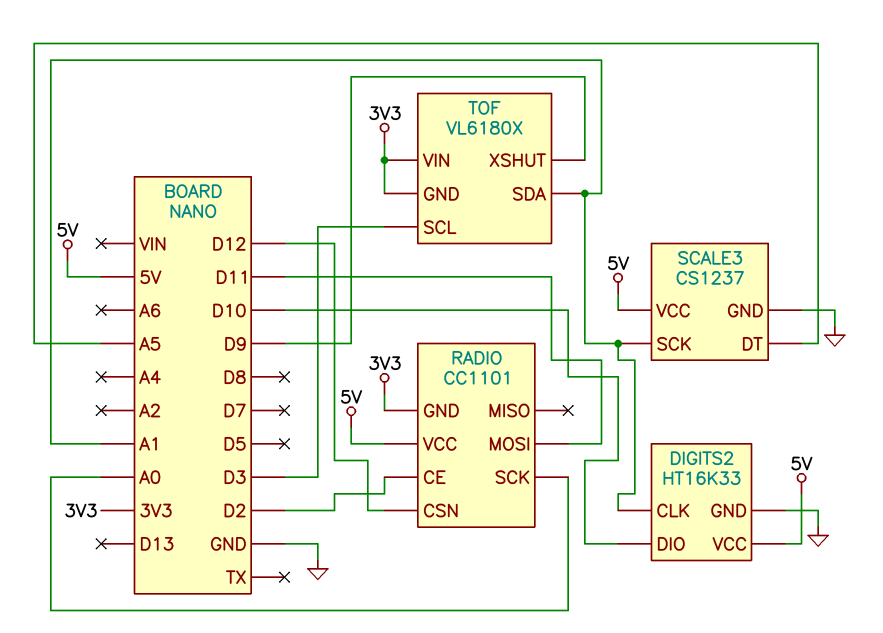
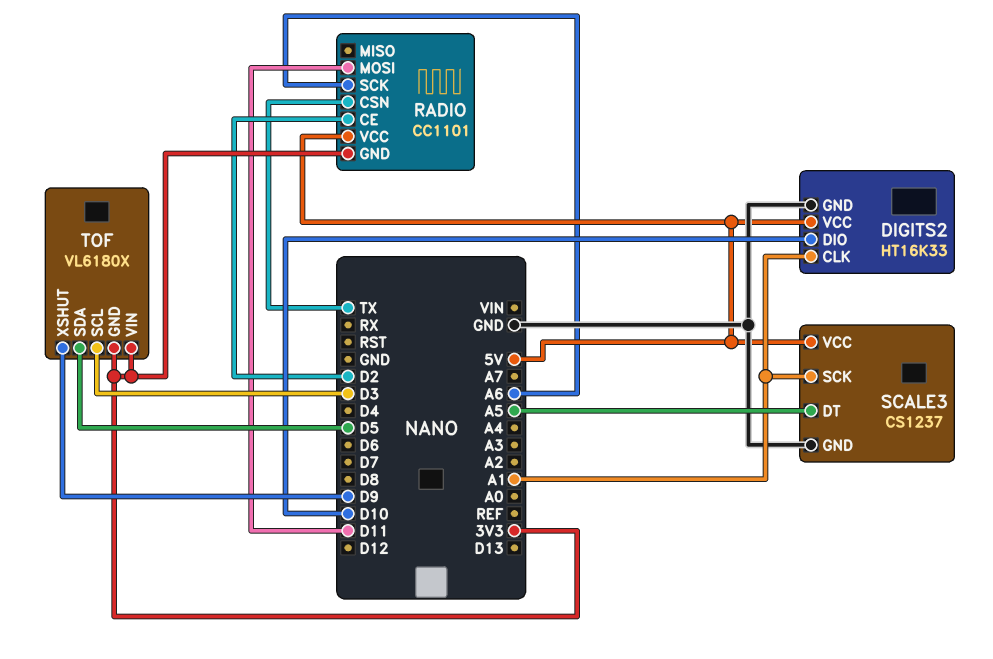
RADIO pin CSN: D12 -> TX
RADIO pin SCK: A0 -> A6
TOF pin SDA: A1 -> D5

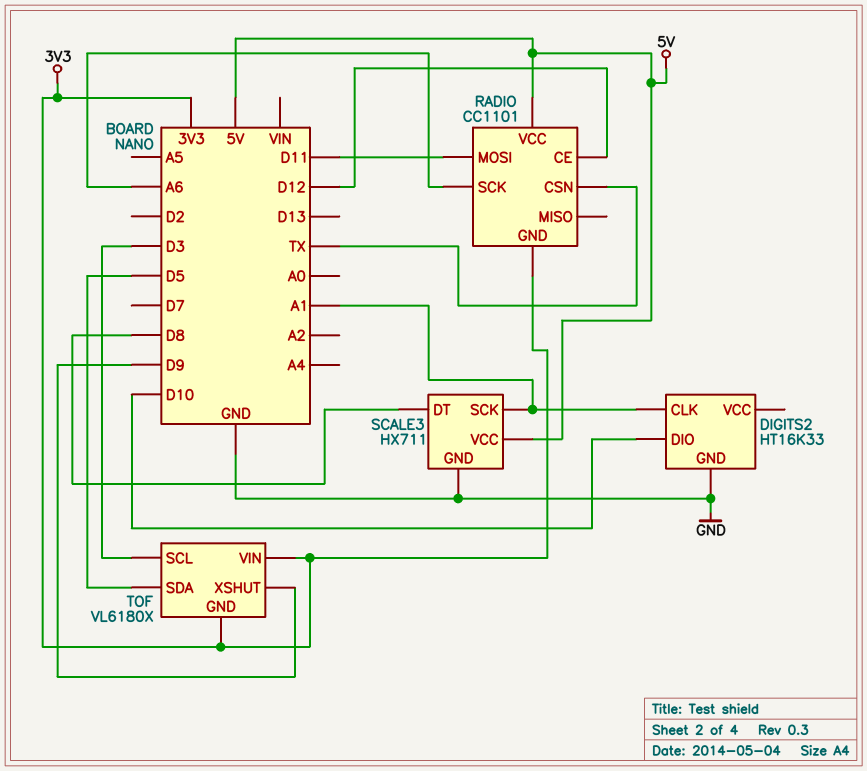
DIGITS2 pin VCC: 5V -> none
RADIO pin CE: D2 -> D12
SCALE3: CS1237 -> HX711
SCALE3 pin DT: A5 -> D8

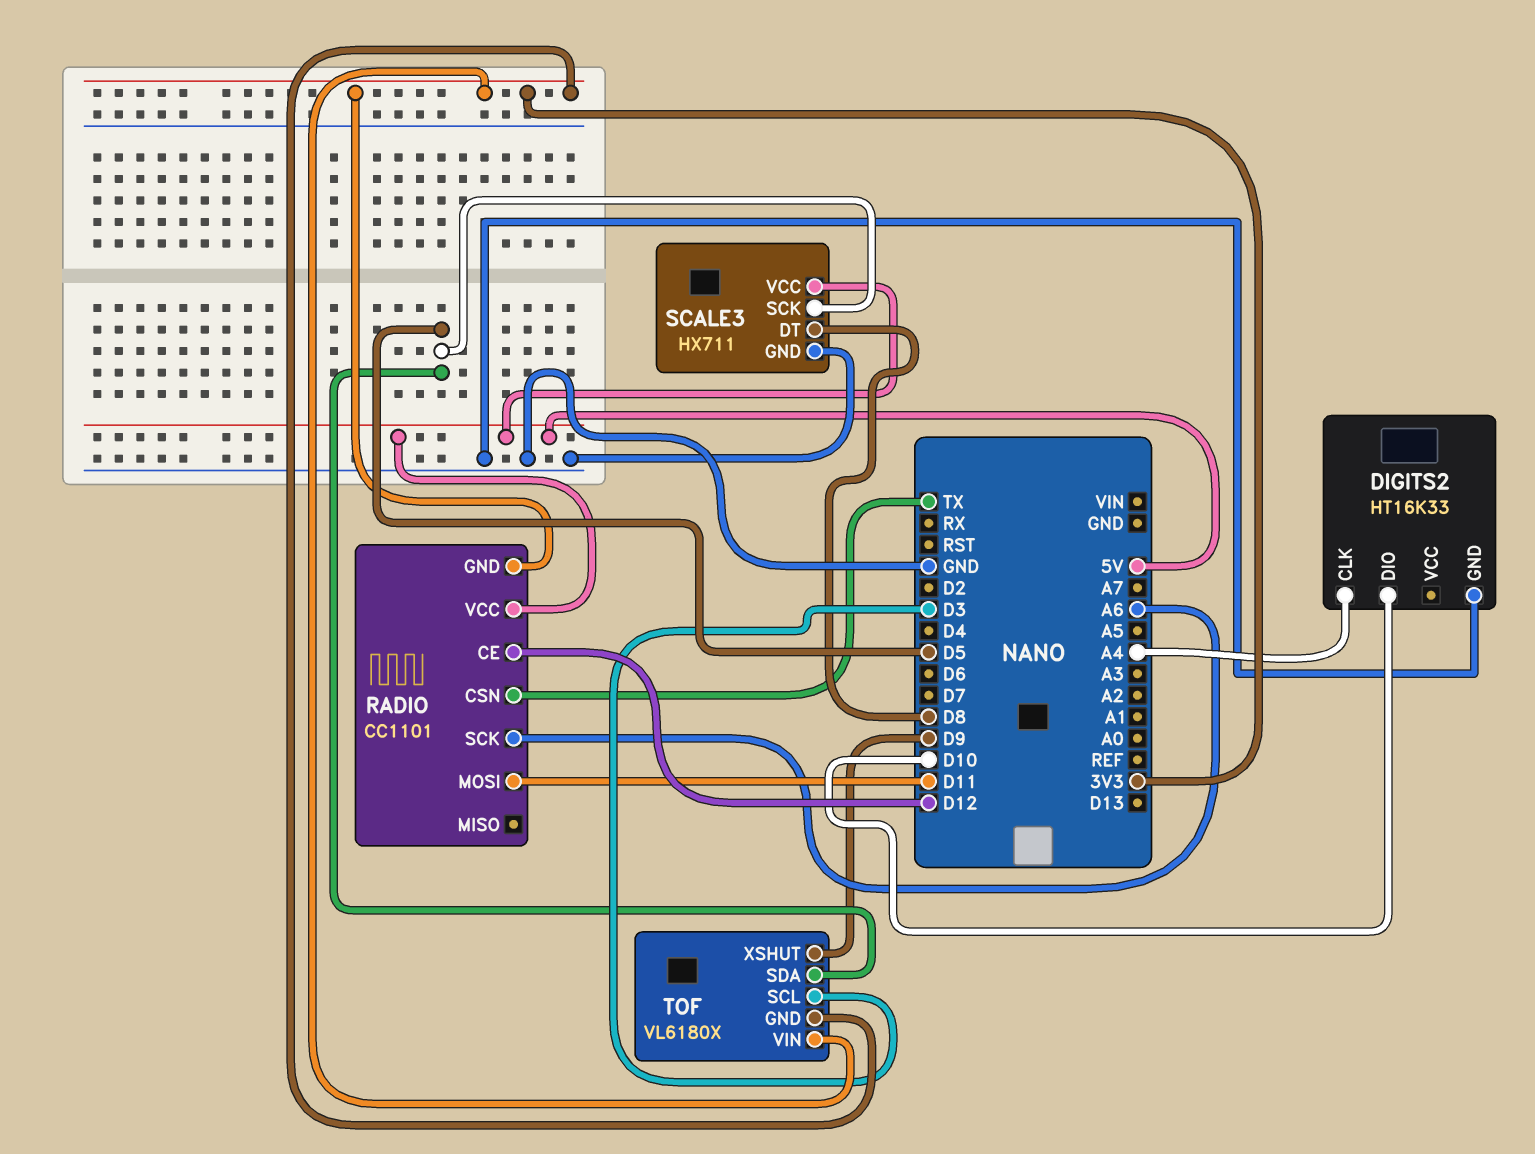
DIGITS2 pin CLK: A1 -> A4
SCALE3 pin SCK: A1 -> D5

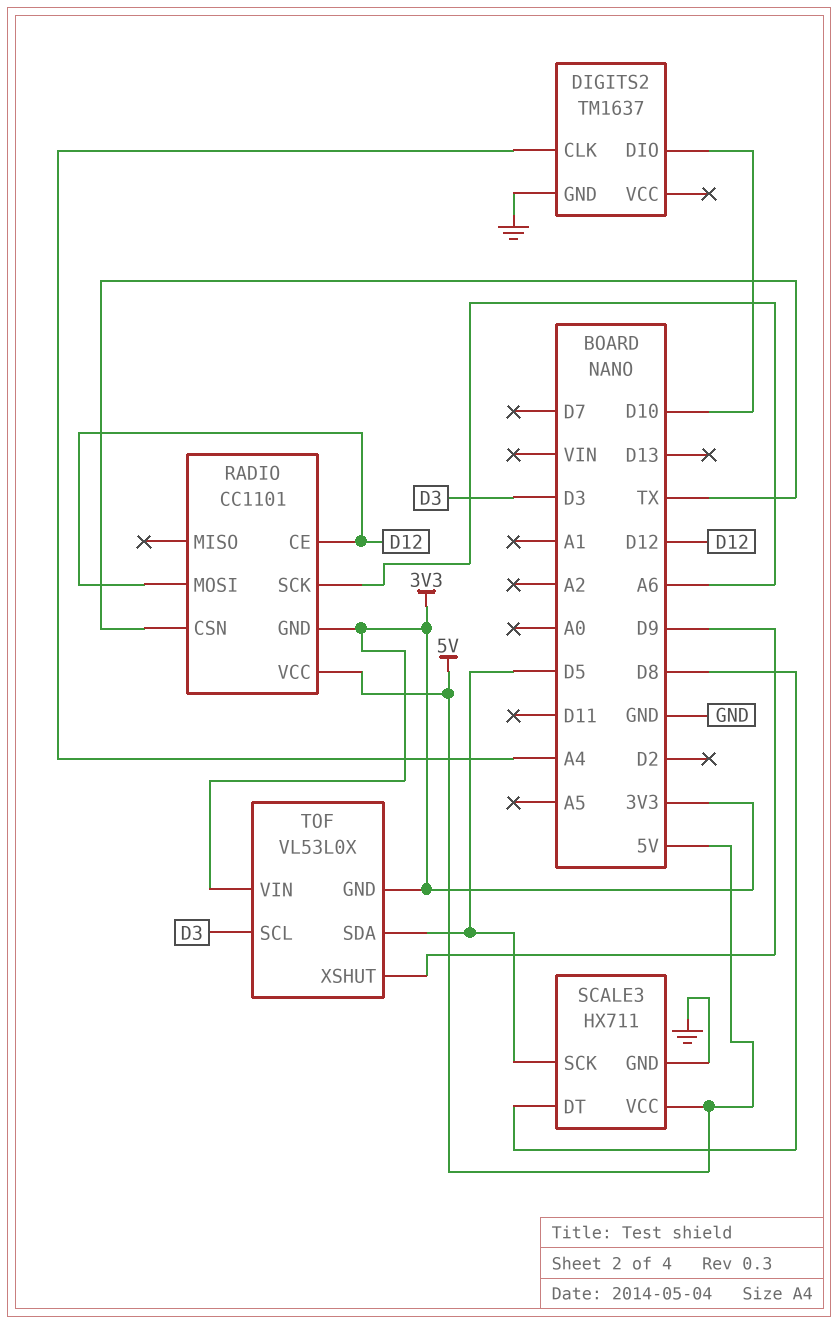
DIGITS2: HT16K33 -> TM1637
RADIO pin MOSI: D11 -> D12
TOF: VL6180X -> VL53L0X

